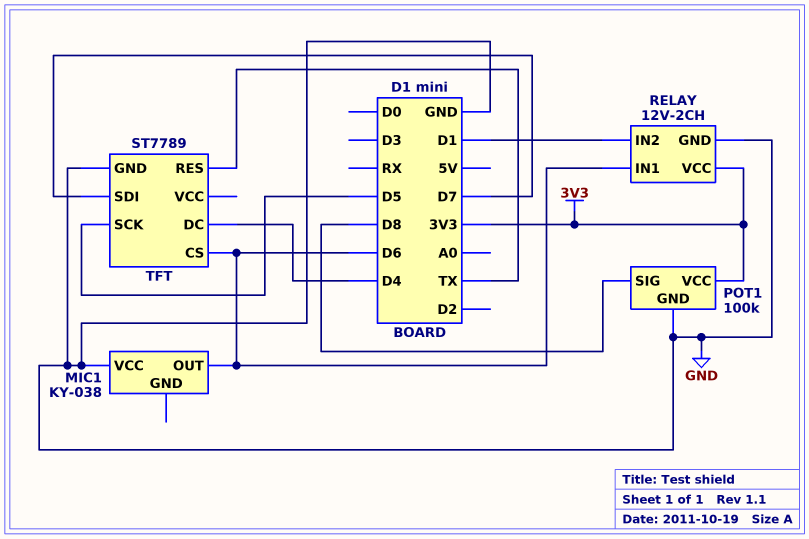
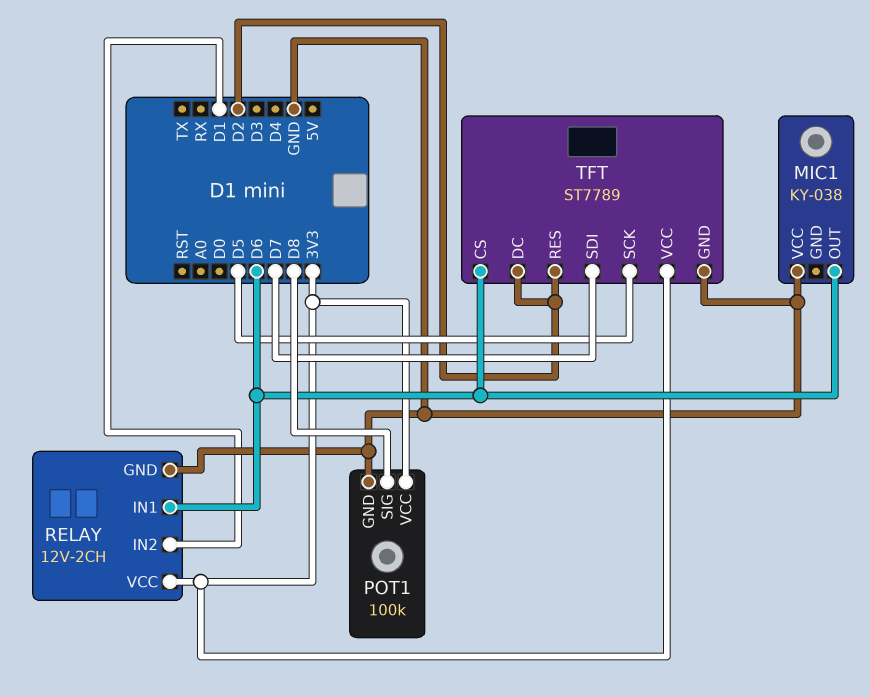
TFT pin DC: D4 -> D2
TFT pin RES: TX -> D2
TFT pin VCC: none -> 3V3

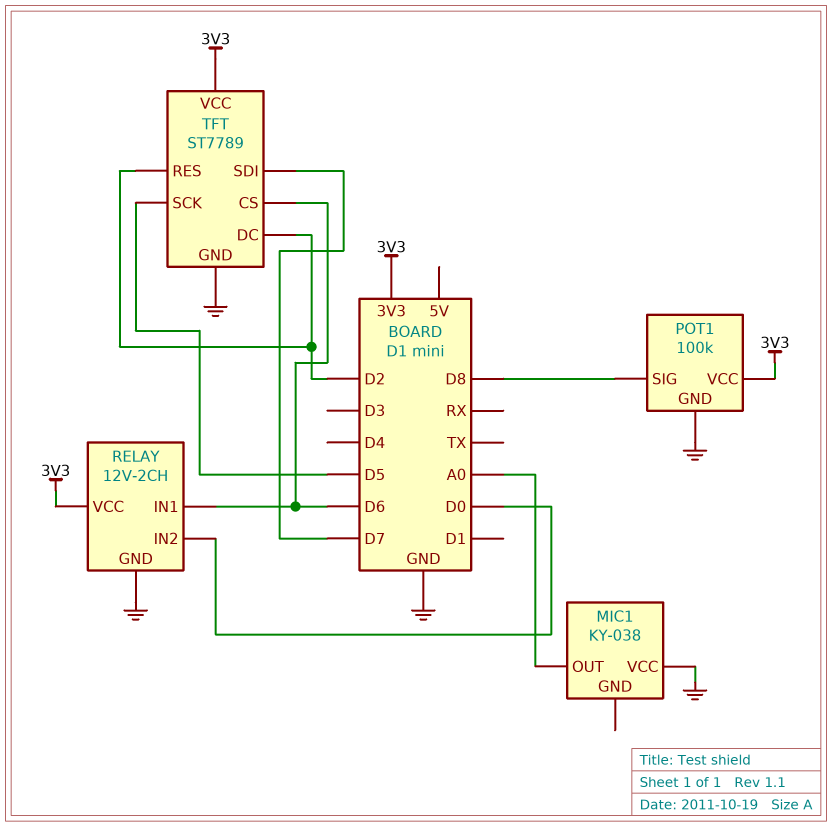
MIC1 pin OUT: D6 -> A0
RELAY pin IN2: D1 -> D0

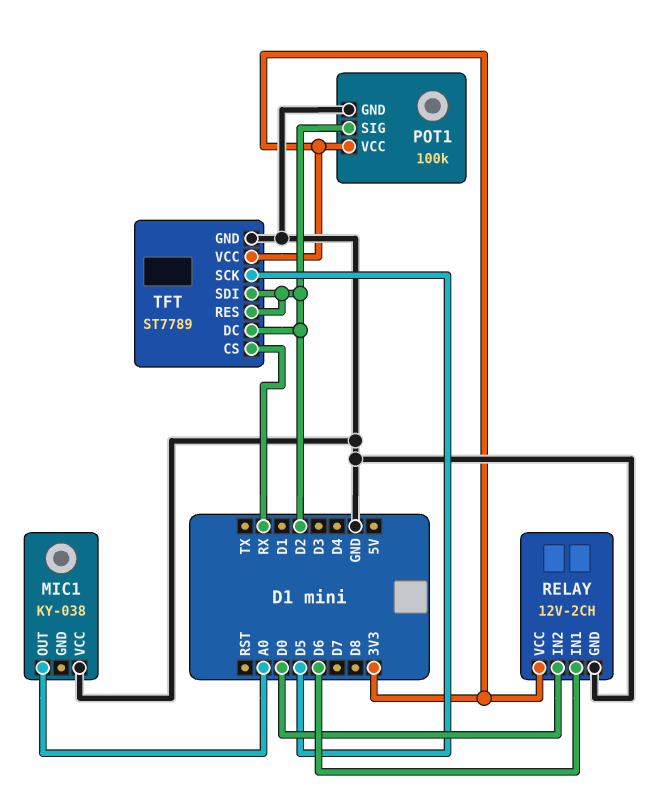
POT1 pin SIG: D8 -> D2
TFT pin CS: D6 -> RX
TFT pin SDI: D7 -> D2

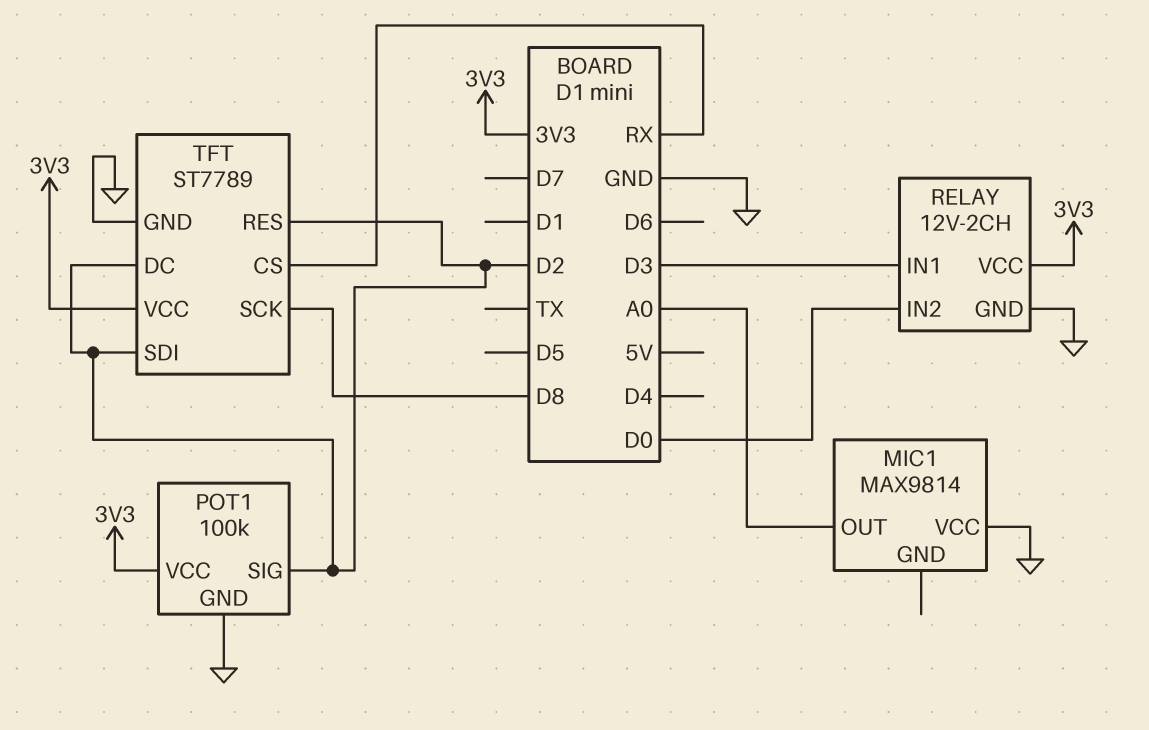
MIC1: KY-038 -> MAX9814
RELAY pin IN1: D6 -> D3
TFT pin SCK: D5 -> D8

